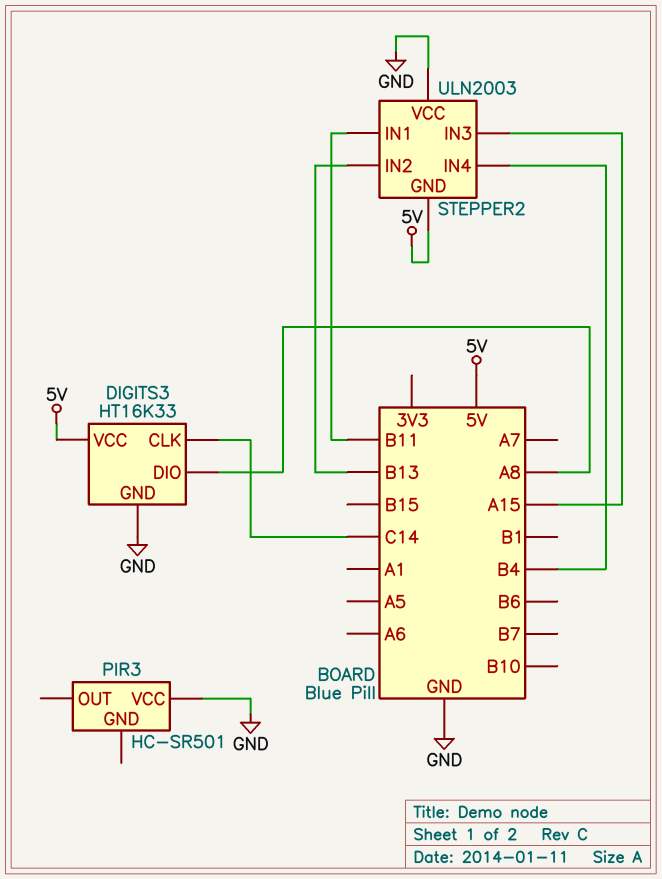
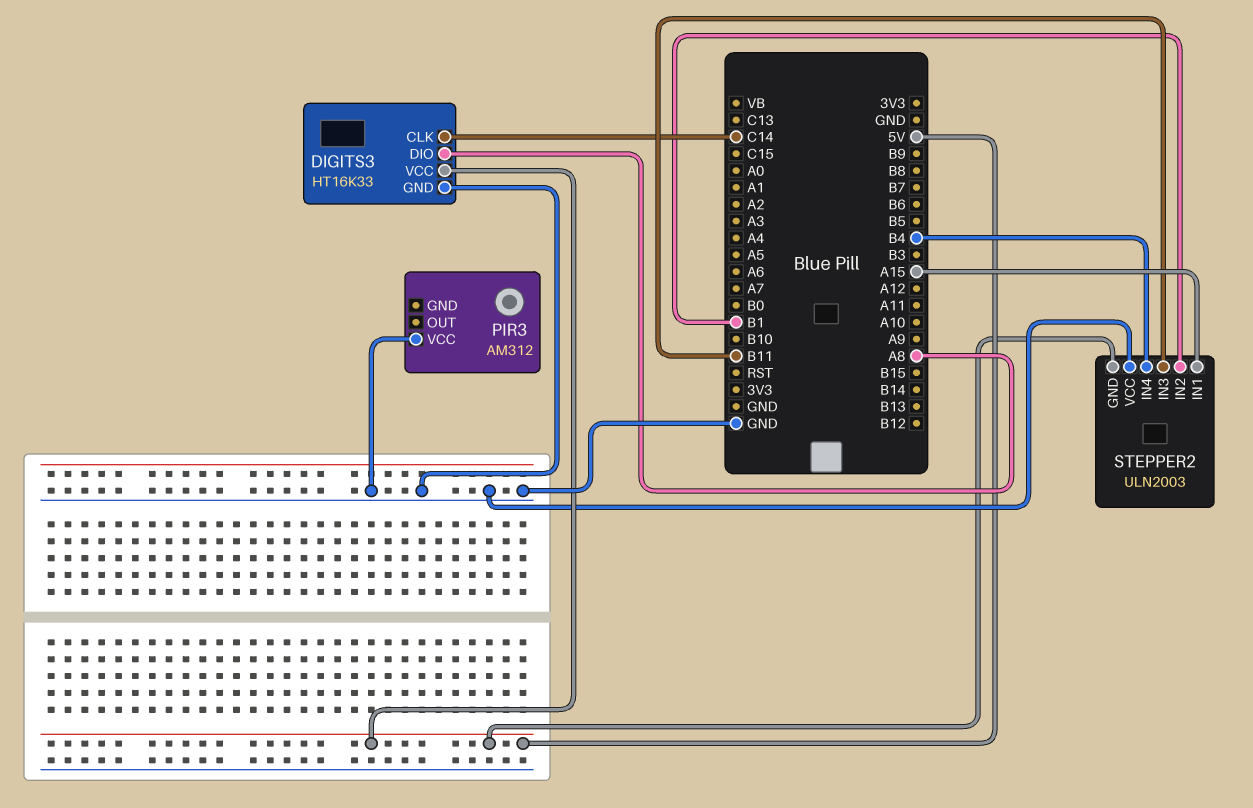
PIR3: HC-SR501 -> AM312
STEPPER2 pin IN1: B11 -> A15
STEPPER2 pin IN2: B13 -> B1
STEPPER2 pin IN3: A15 -> B11

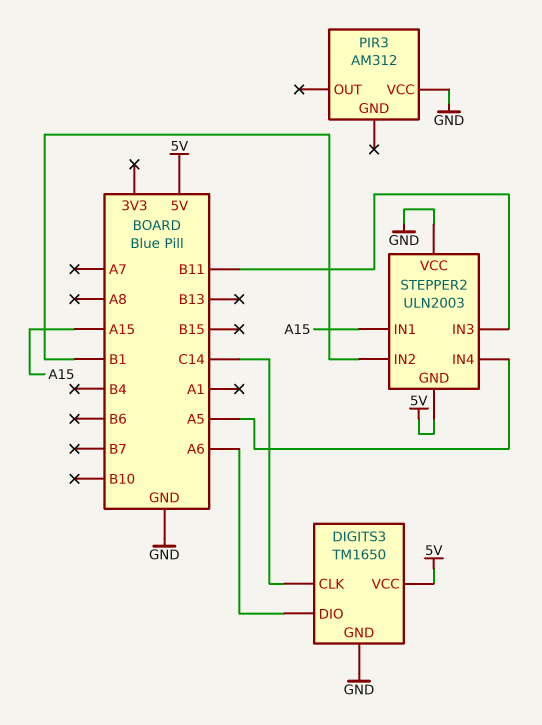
DIGITS3: HT16K33 -> TM1650
DIGITS3 pin DIO: A8 -> A6
STEPPER2 pin IN4: B4 -> A5

